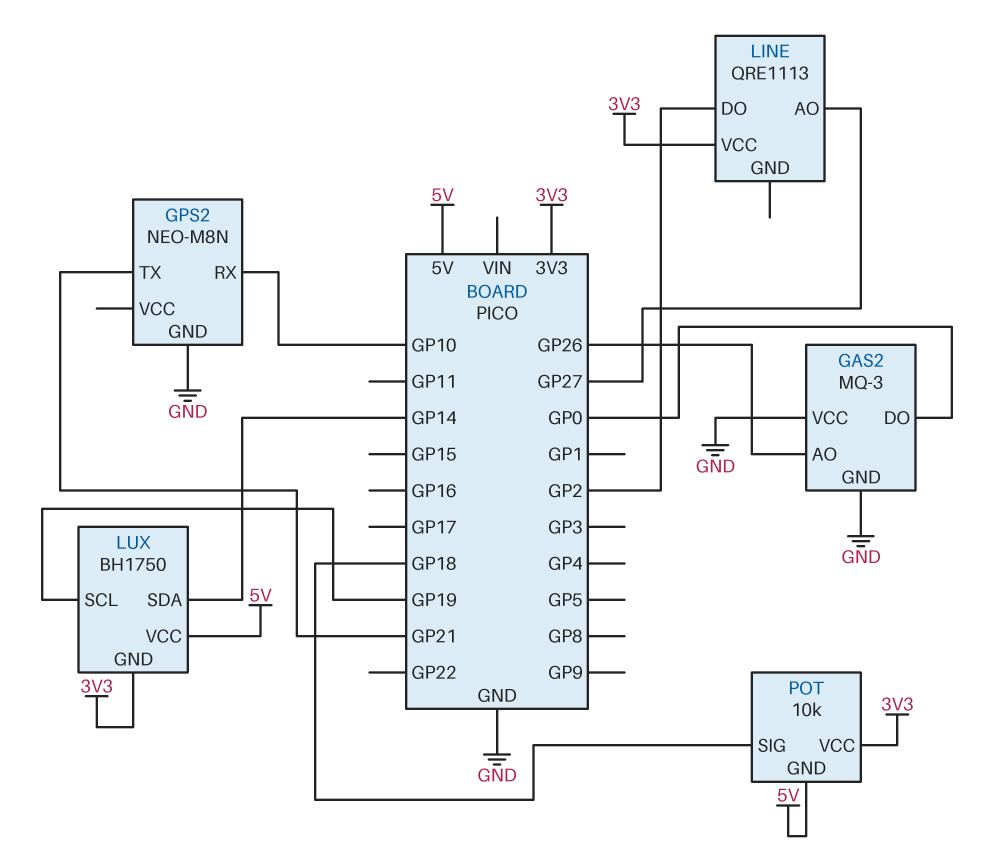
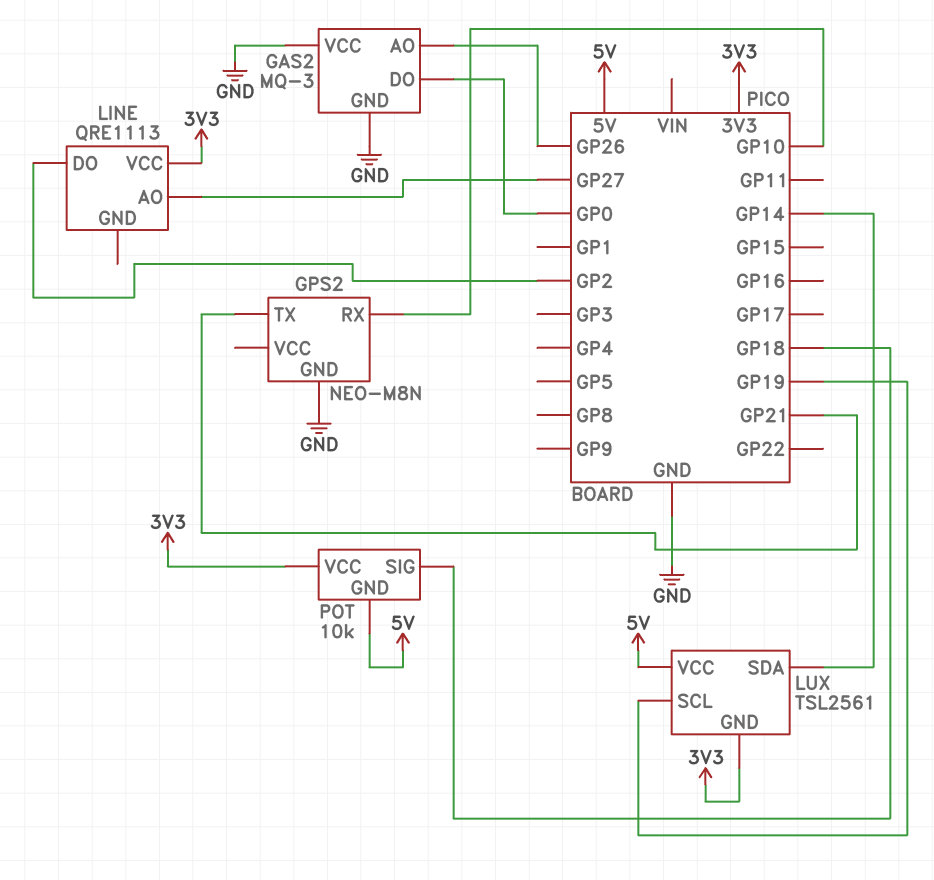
LUX: BH1750 -> TSL2561

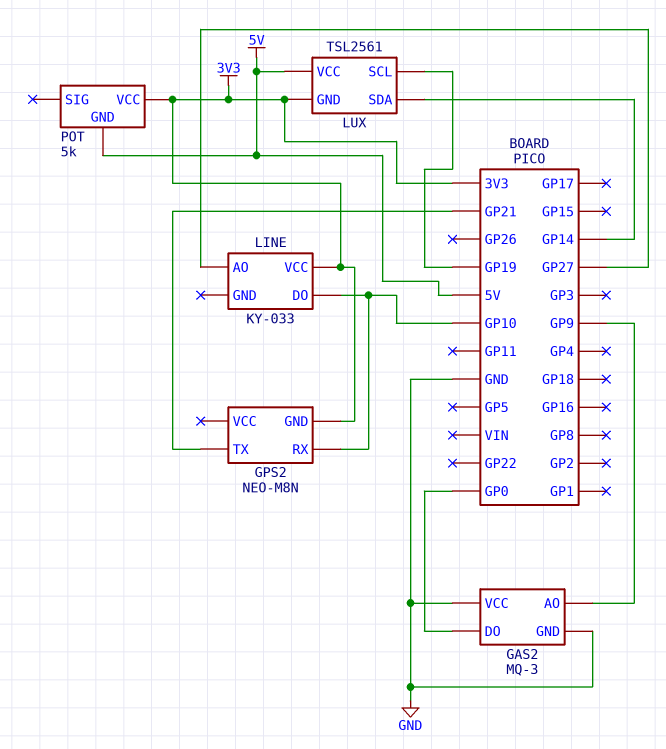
GAS2 pin AO: GP26 -> GP9
GPS2 pin GND: GND -> 3V3
LINE: QRE1113 -> KY-033
LINE pin DO: GP2 -> GP10
POT: 10k -> 5k
POT pin SIG: GP18 -> none

